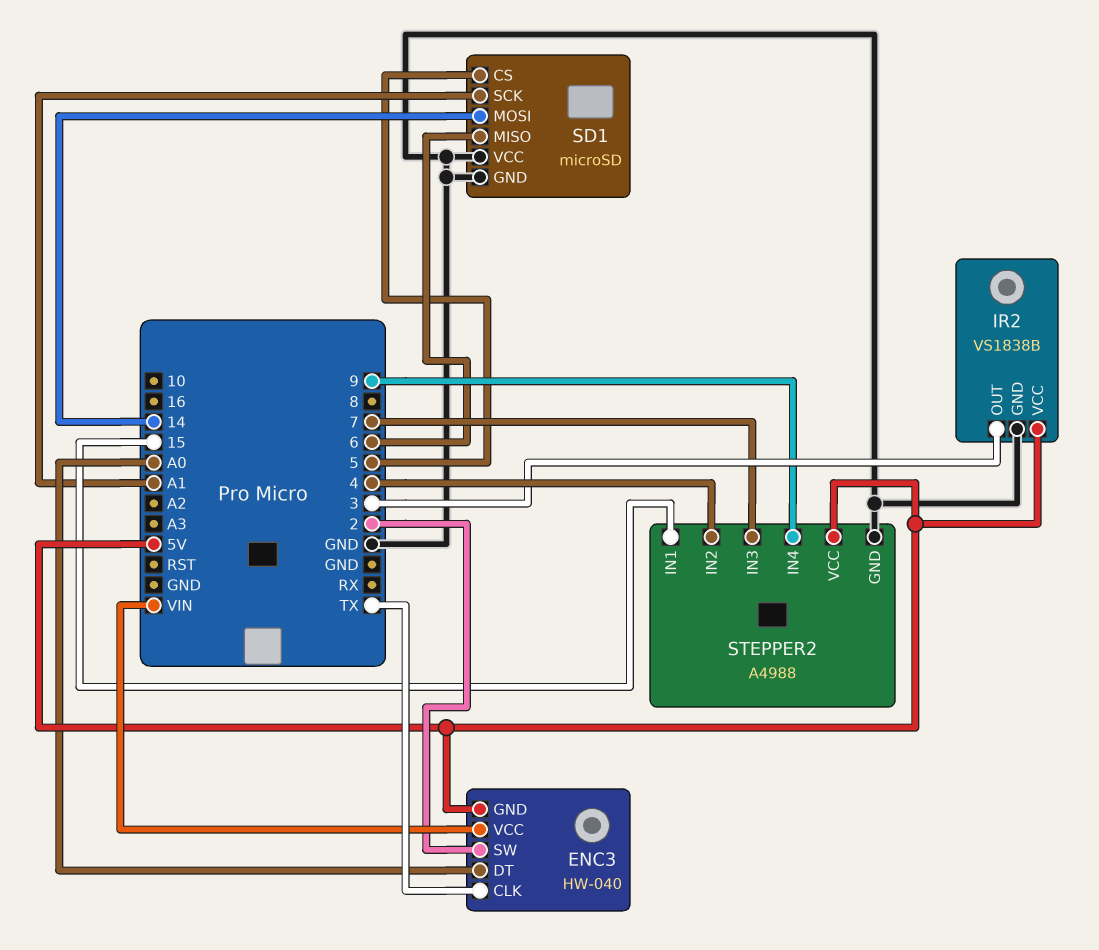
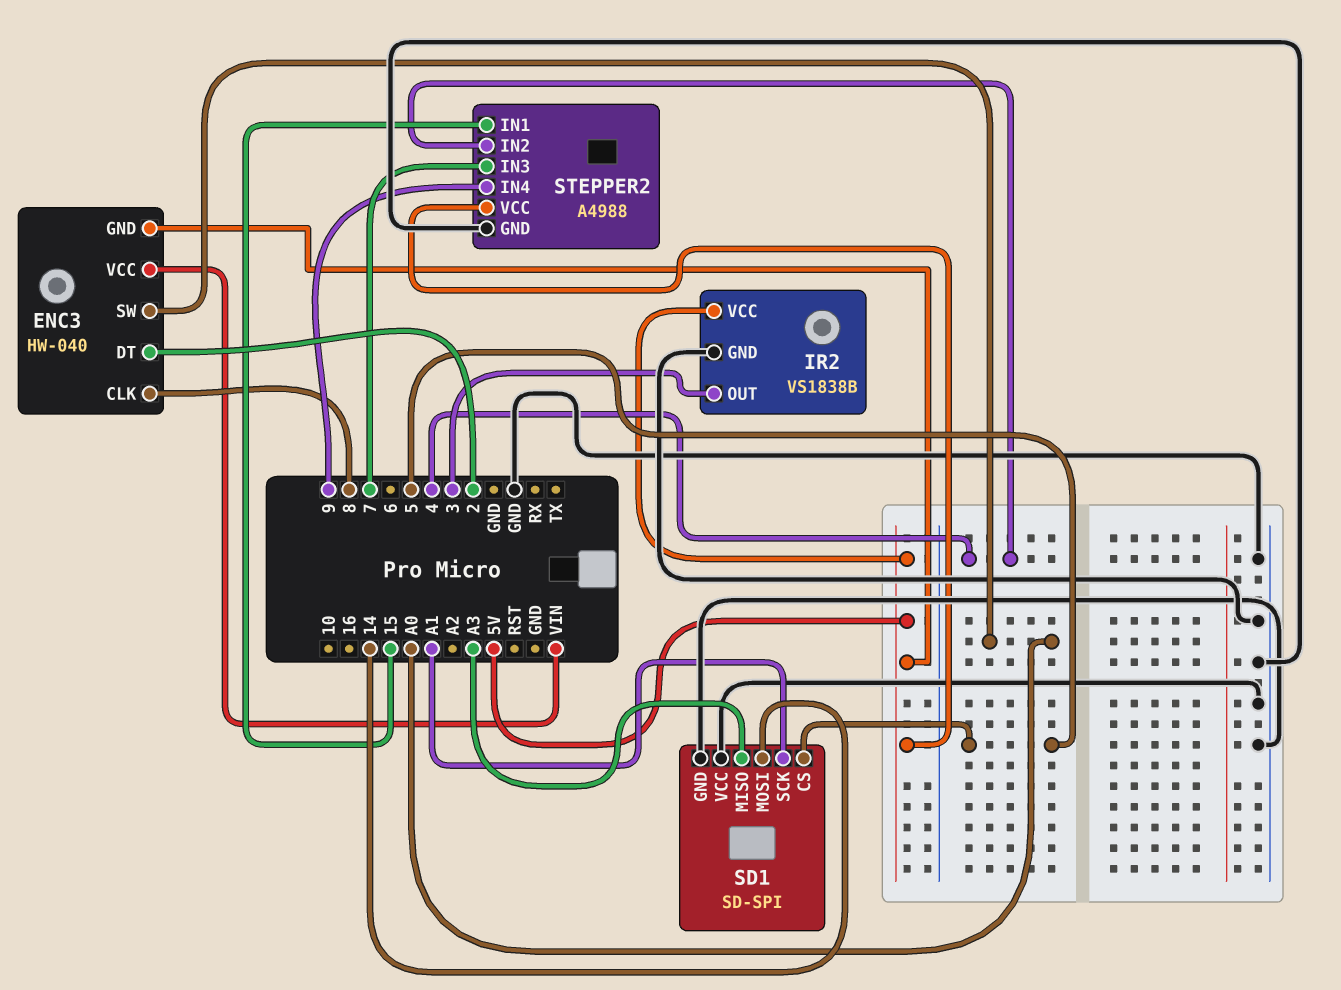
ENC3 pin CLK: TX -> 8
ENC3 pin DT: A0 -> 2
ENC3 pin SW: 2 -> A0
SD1: microSD -> SD-SPI
SD1 pin MISO: 6 -> A3

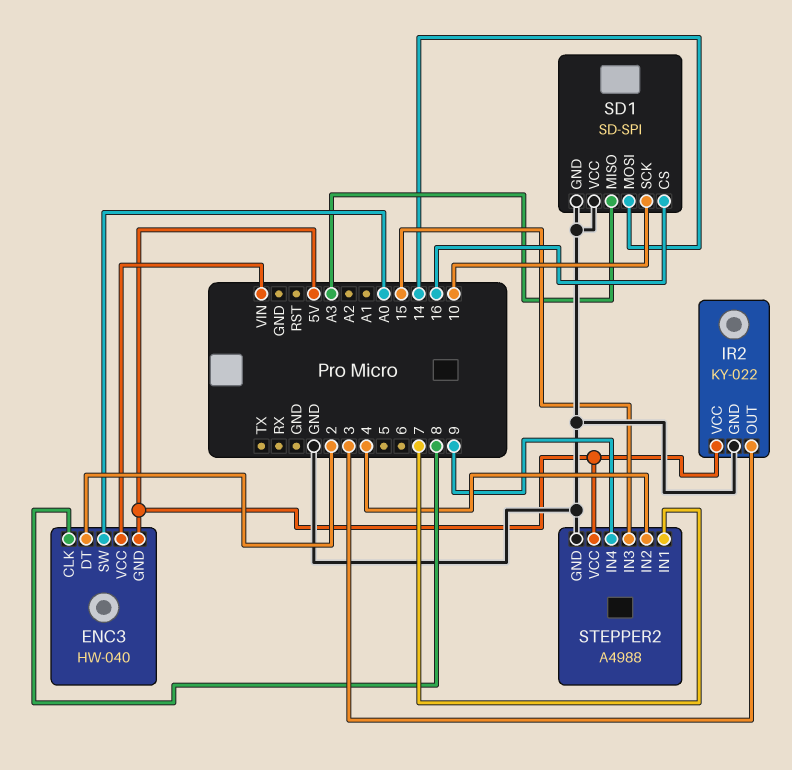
IR2: VS1838B -> KY-022
SD1 pin CS: 5 -> 16
SD1 pin SCK: A1 -> 10
STEPPER2 pin IN1: 15 -> 7
STEPPER2 pin IN3: 7 -> 15

